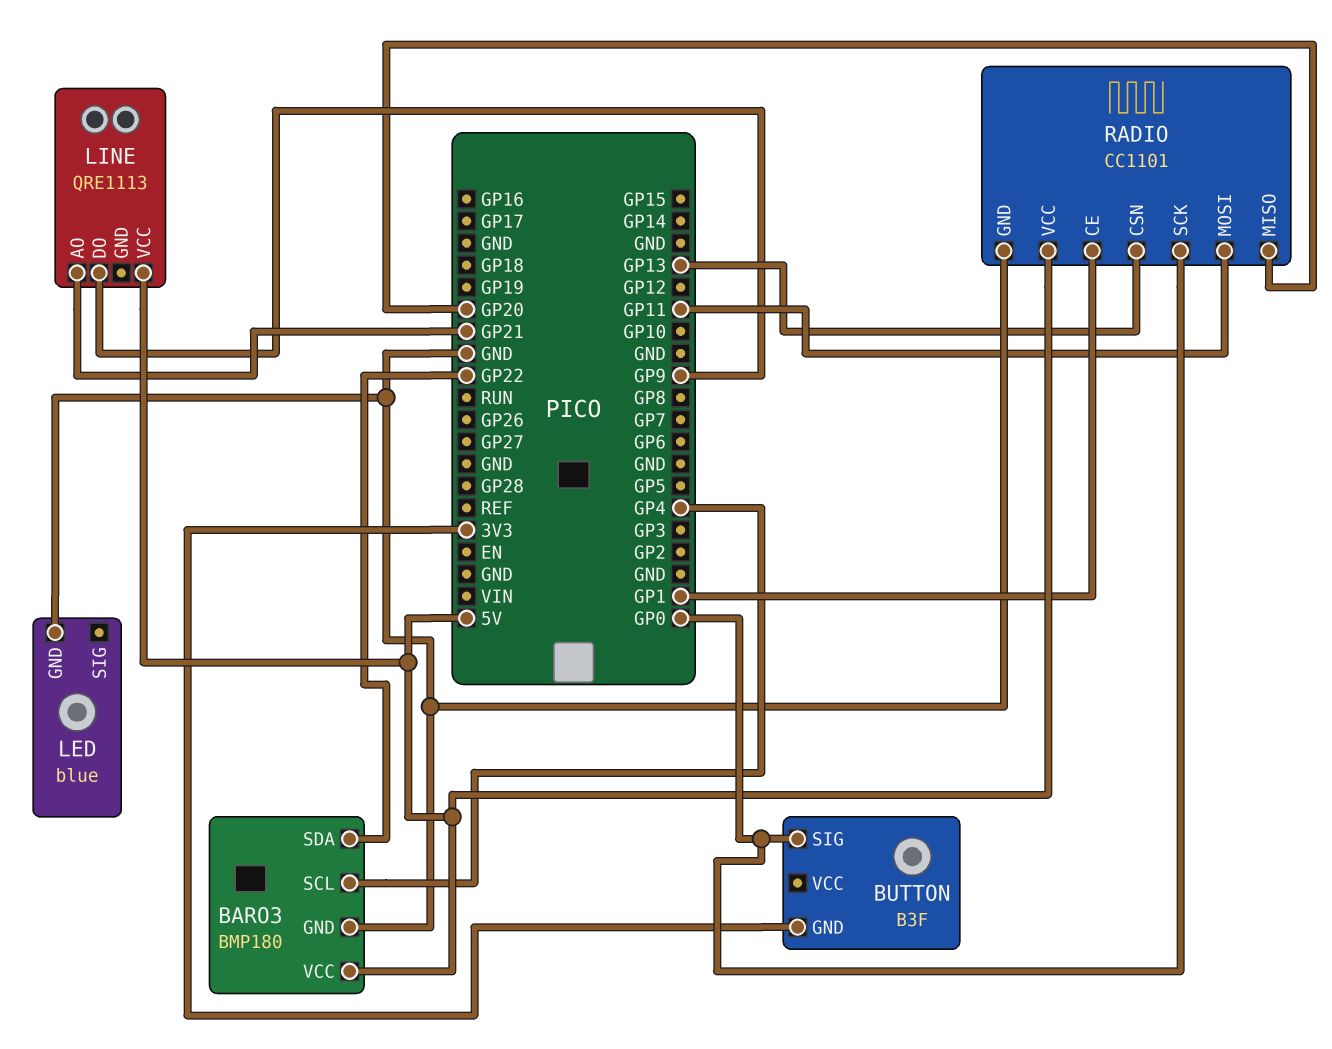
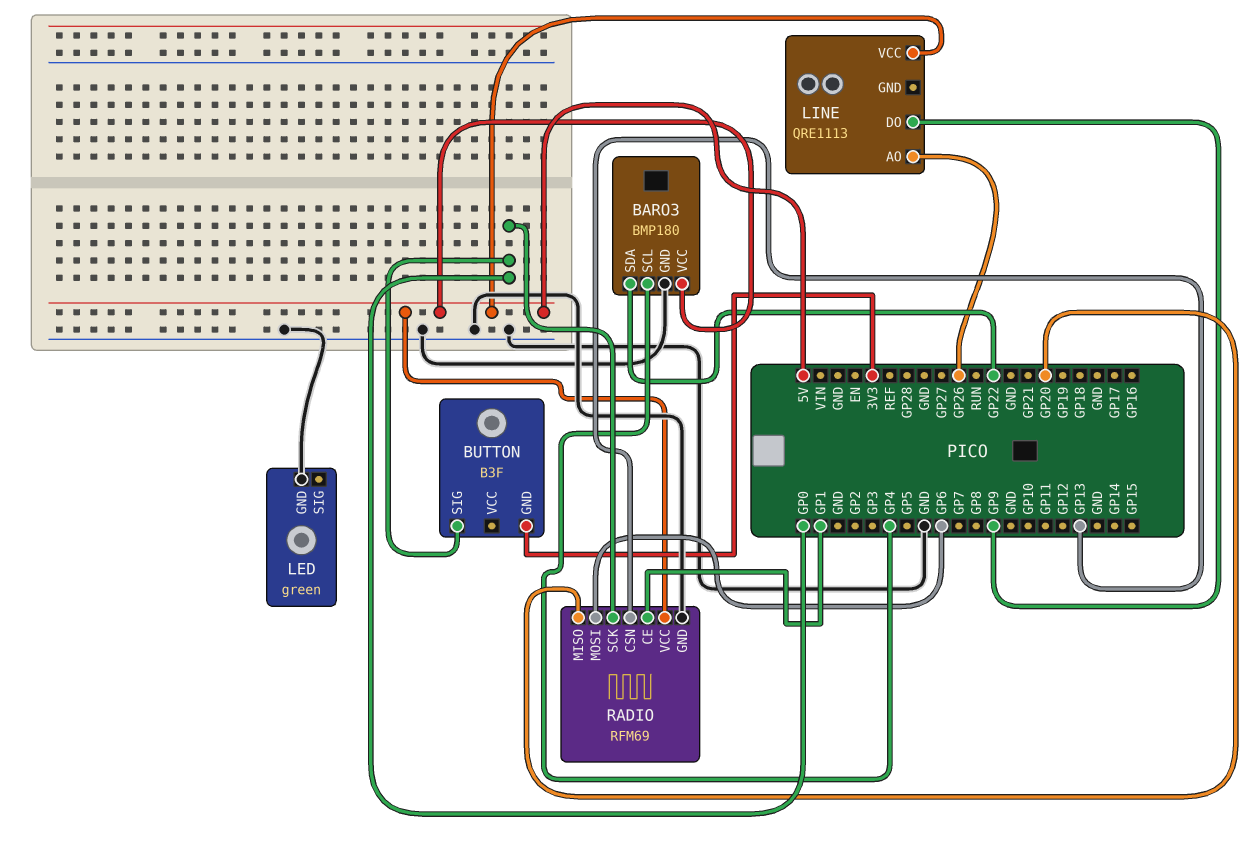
LED: blue -> green
LINE pin AO: GP21 -> GP26
RADIO: CC1101 -> RFM69
RADIO pin MOSI: GP11 -> GP6

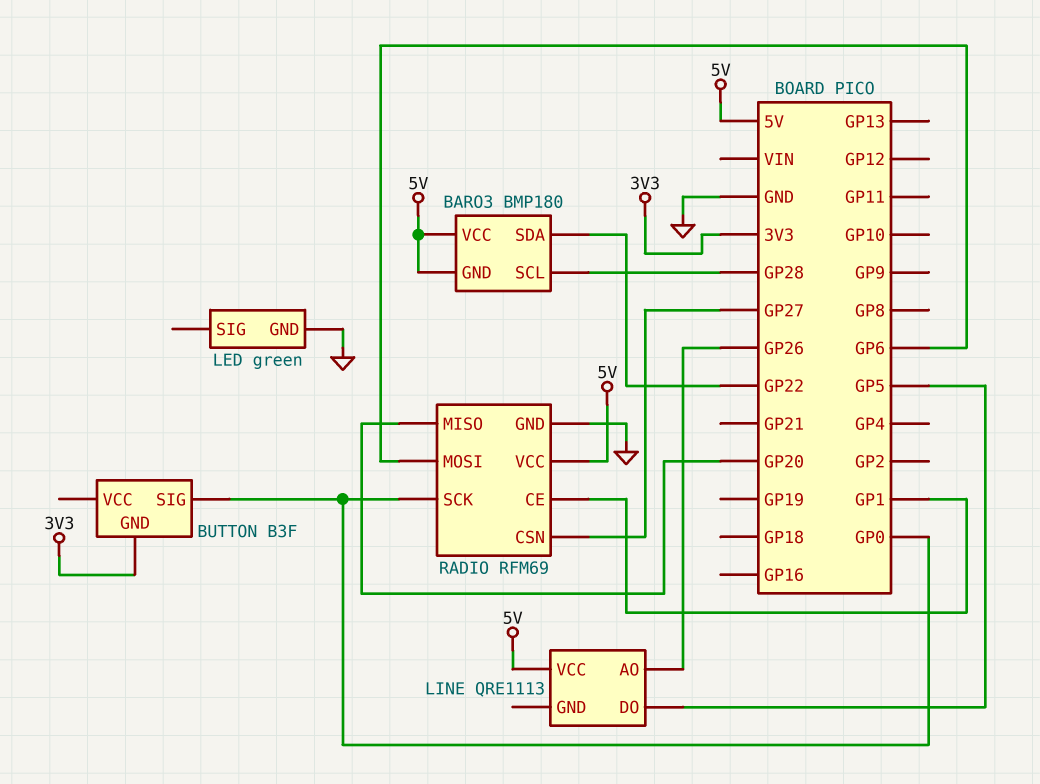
BARO3 pin GND: GND -> 5V
BARO3 pin SCL: GP4 -> GP28
LINE pin DO: GP9 -> GP5
RADIO pin CSN: GP13 -> GP27

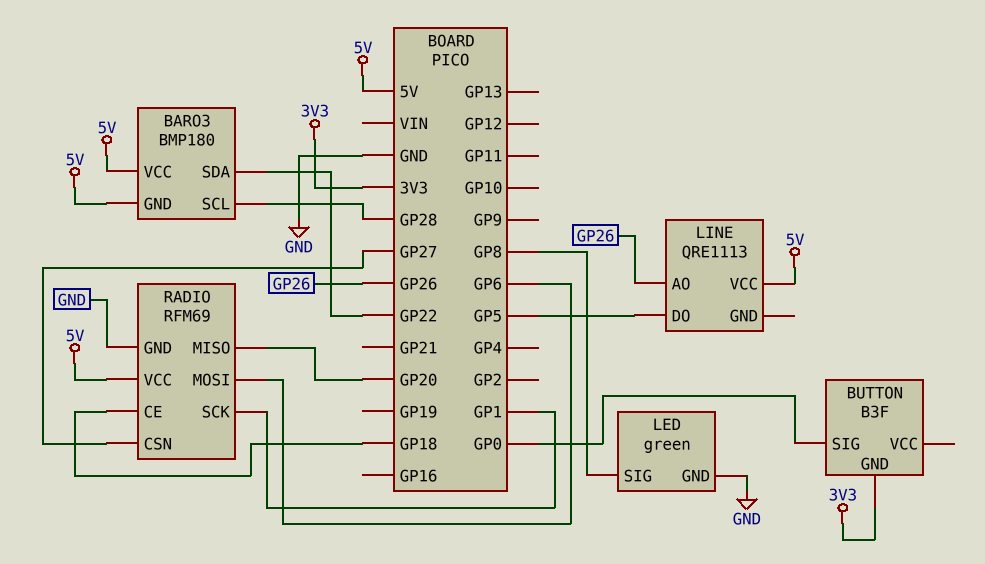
LED pin SIG: none -> GP8
RADIO pin CE: GP1 -> GP18
RADIO pin SCK: GP0 -> GP1

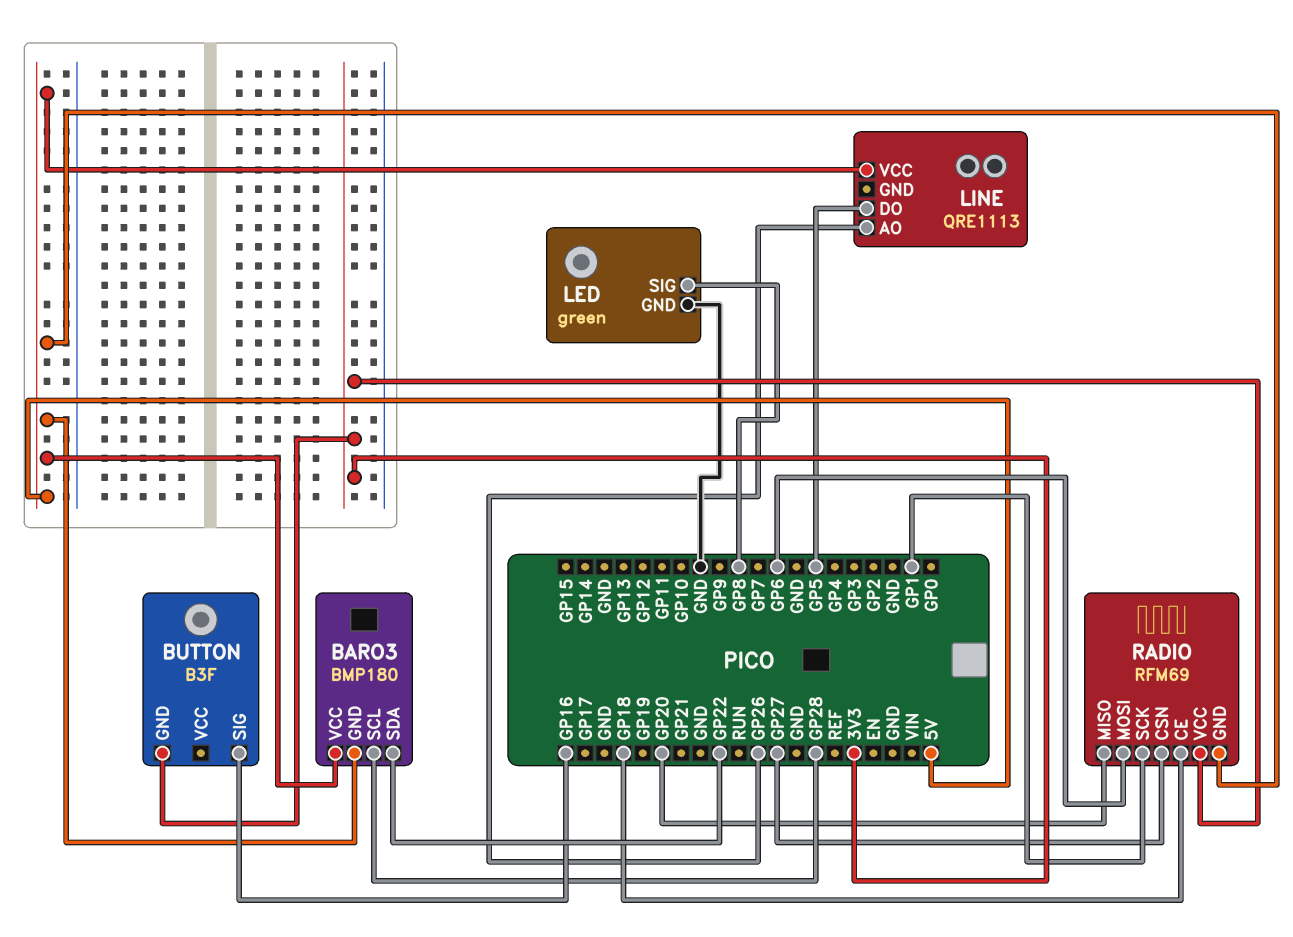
BUTTON pin SIG: GP0 -> GP16
RADIO pin GND: GND -> 5V
RADIO pin VCC: 5V -> 3V3

